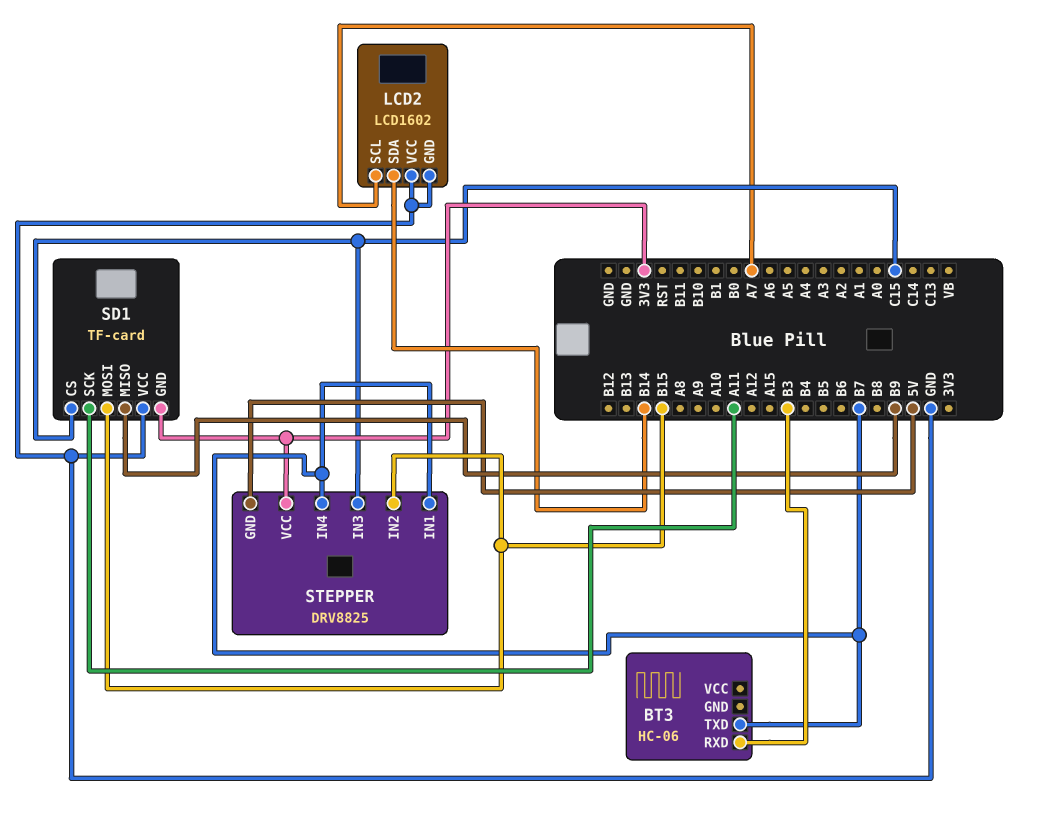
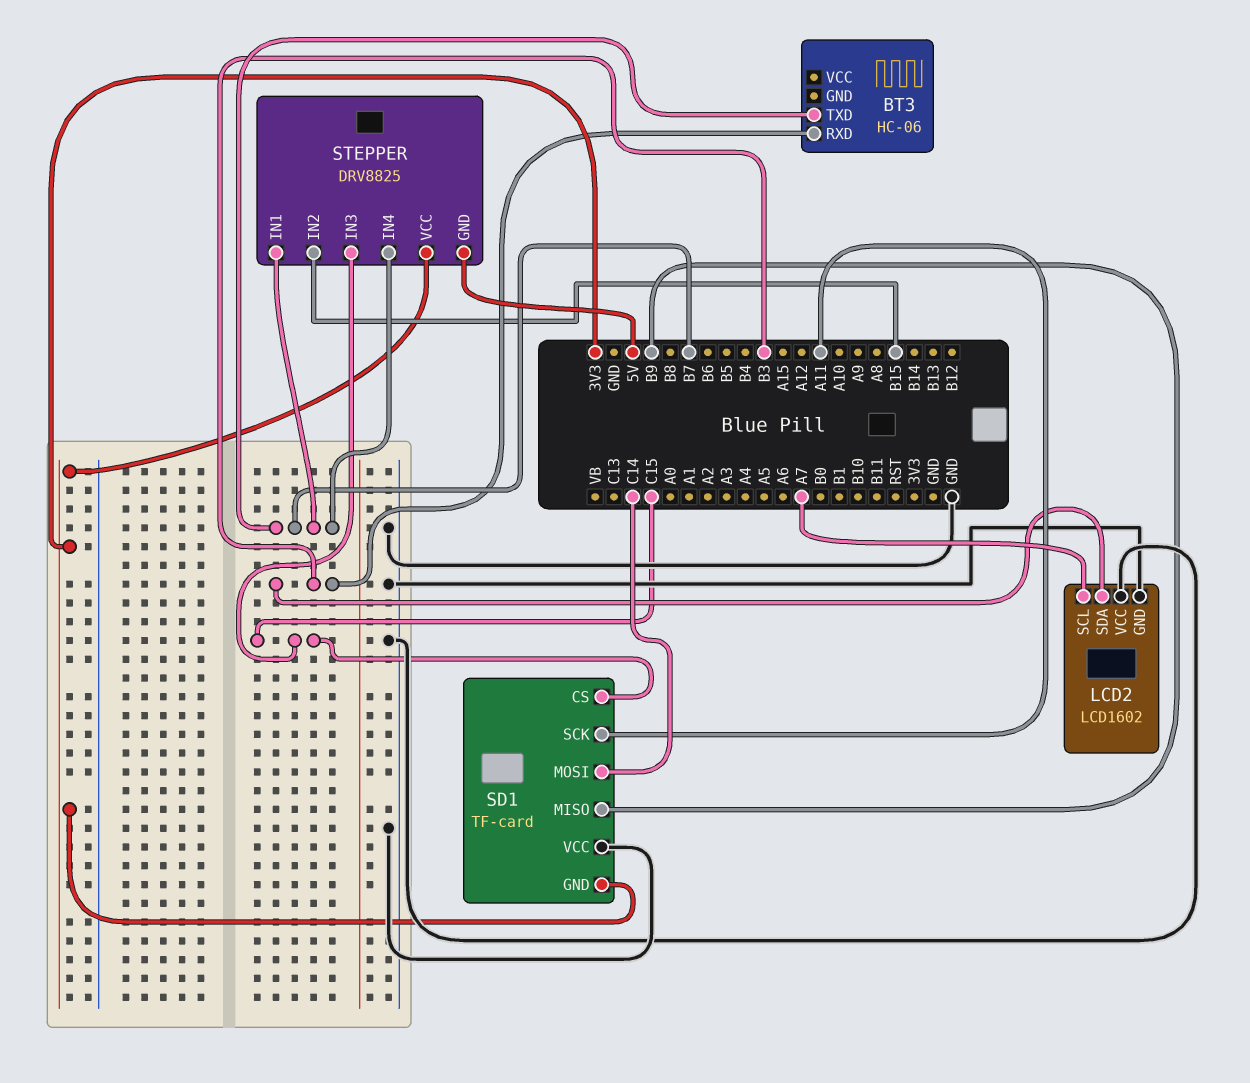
LCD2 pin SDA: B14 -> B3
SD1 pin MOSI: B15 -> C14

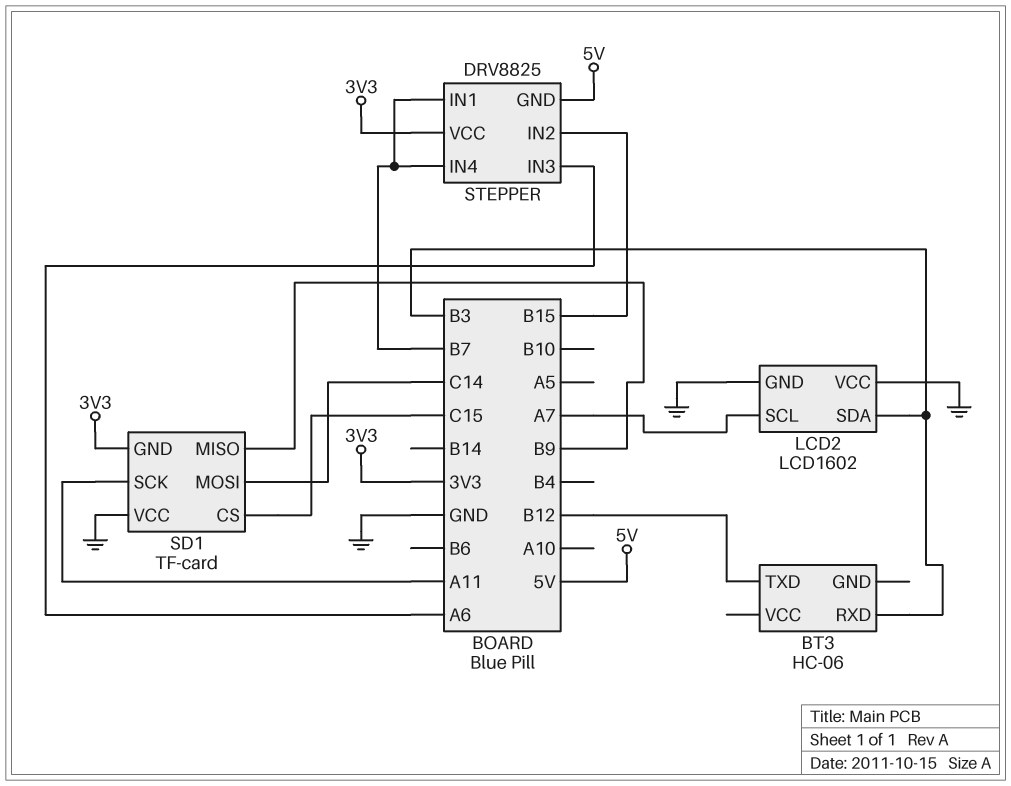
BT3 pin TXD: B7 -> B12
STEPPER pin IN3: C15 -> A6

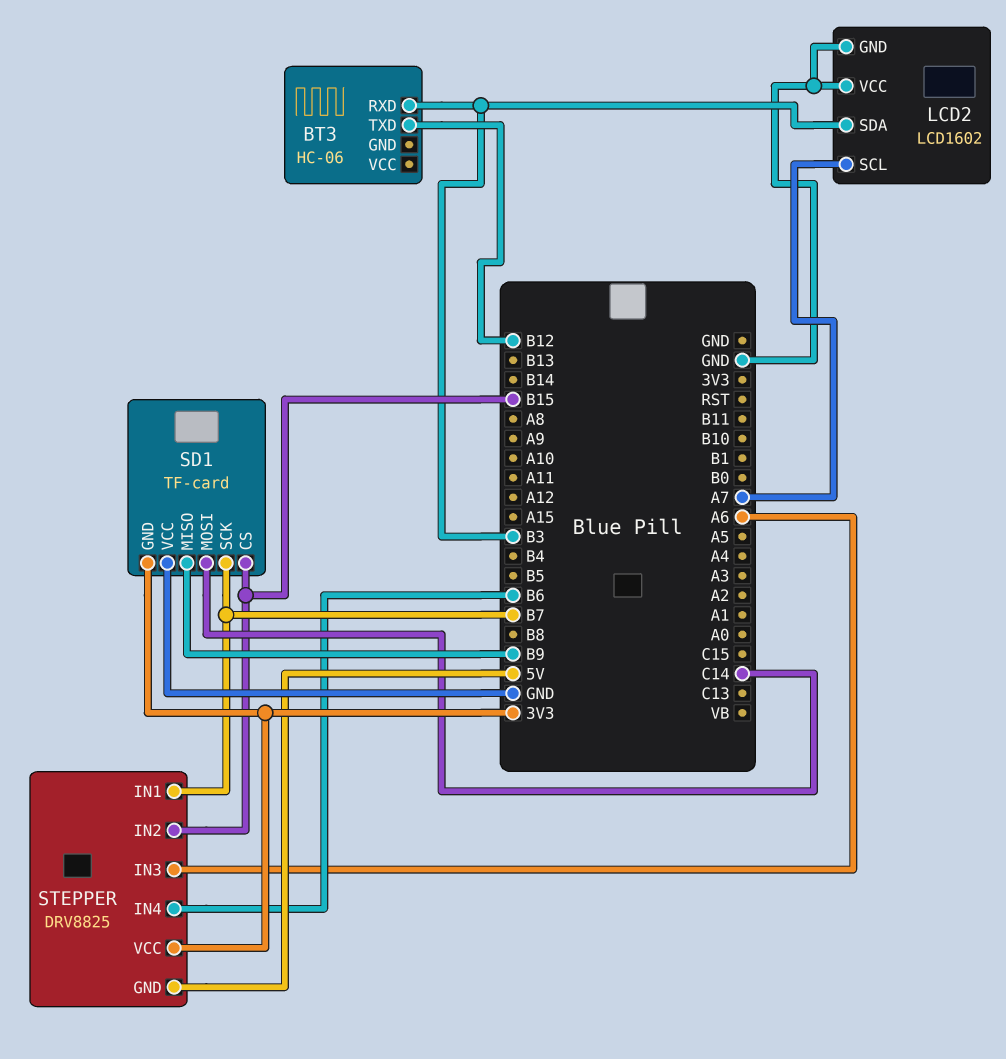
SD1 pin CS: C15 -> B15
SD1 pin SCK: A11 -> B7
STEPPER pin IN4: B7 -> B6

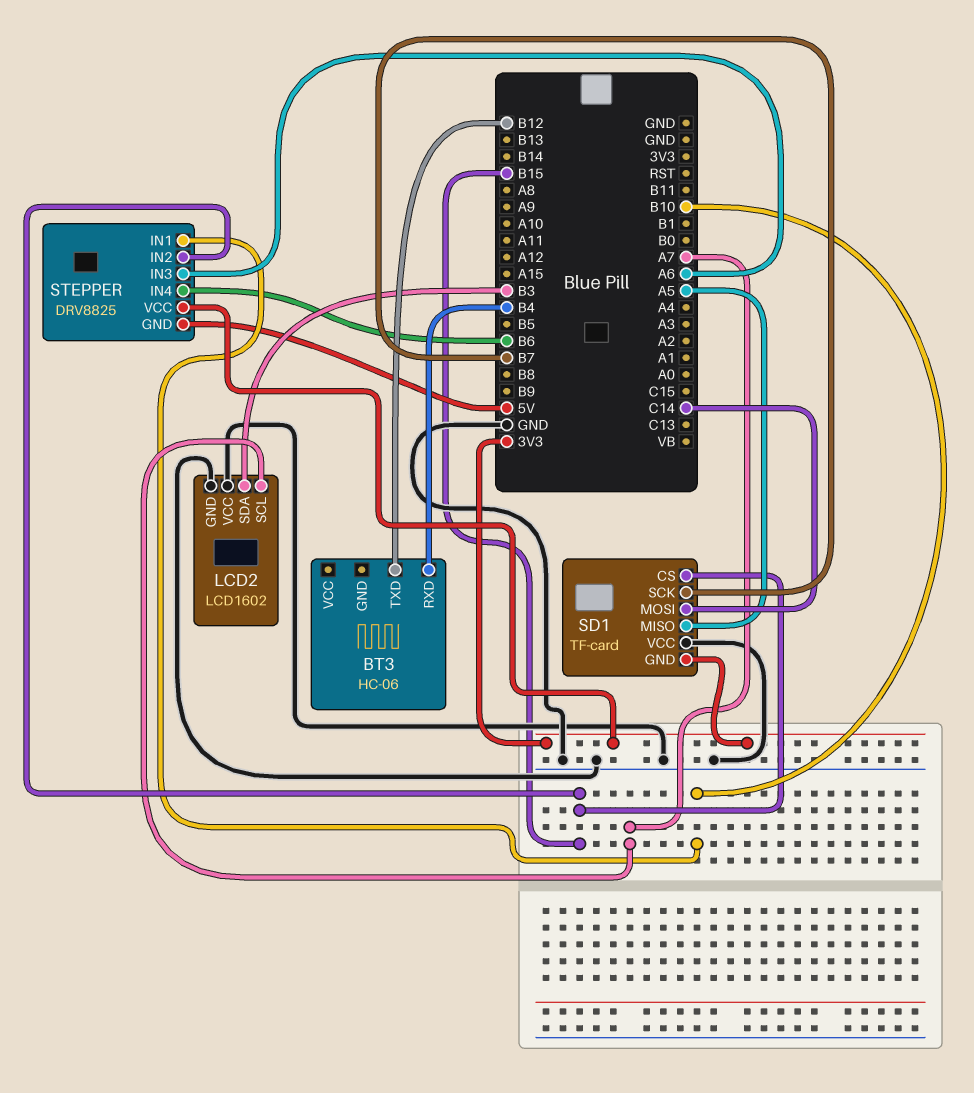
BT3 pin RXD: B3 -> B4
SD1 pin MISO: B9 -> A5
STEPPER pin IN1: B7 -> B10

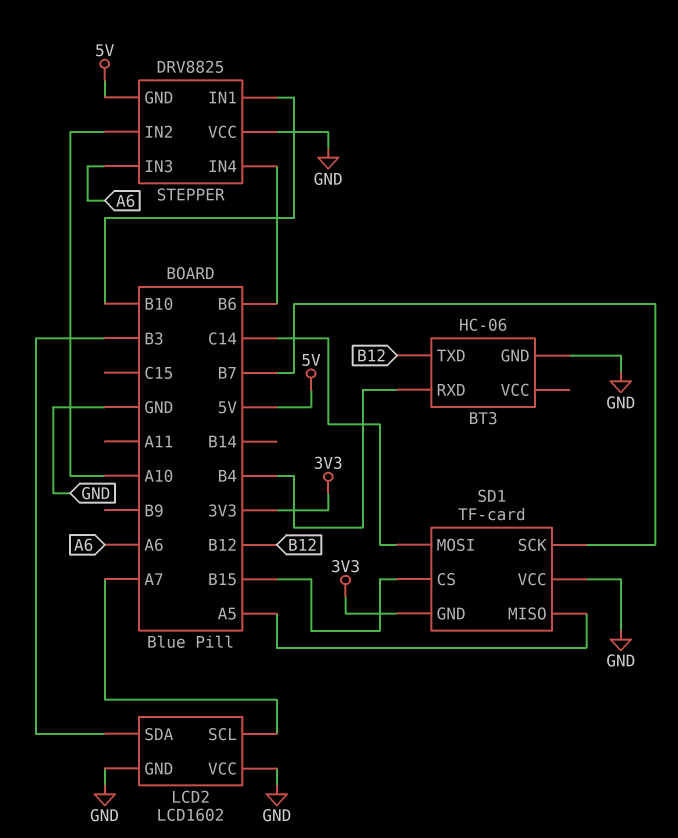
BT3 pin GND: none -> GND
STEPPER pin IN2: B15 -> A10
STEPPER pin VCC: 3V3 -> GND

